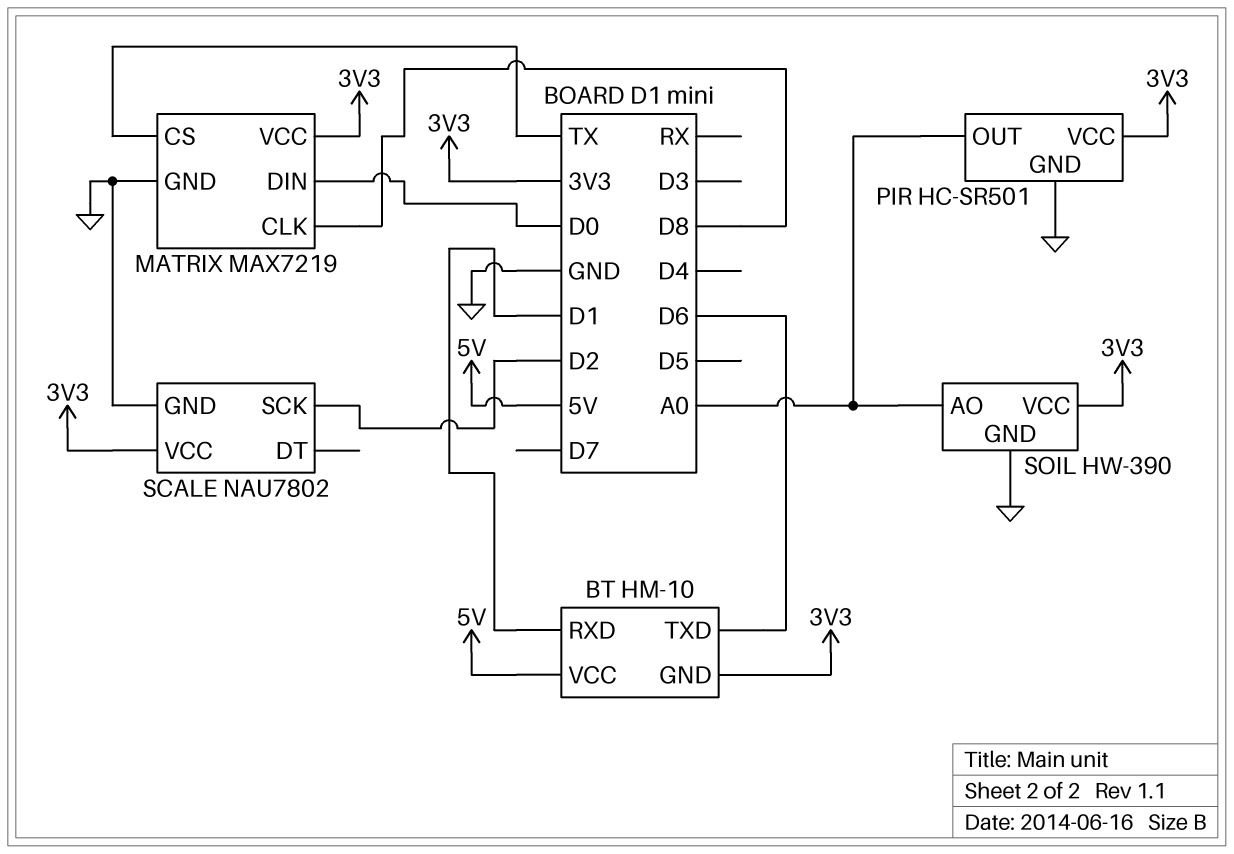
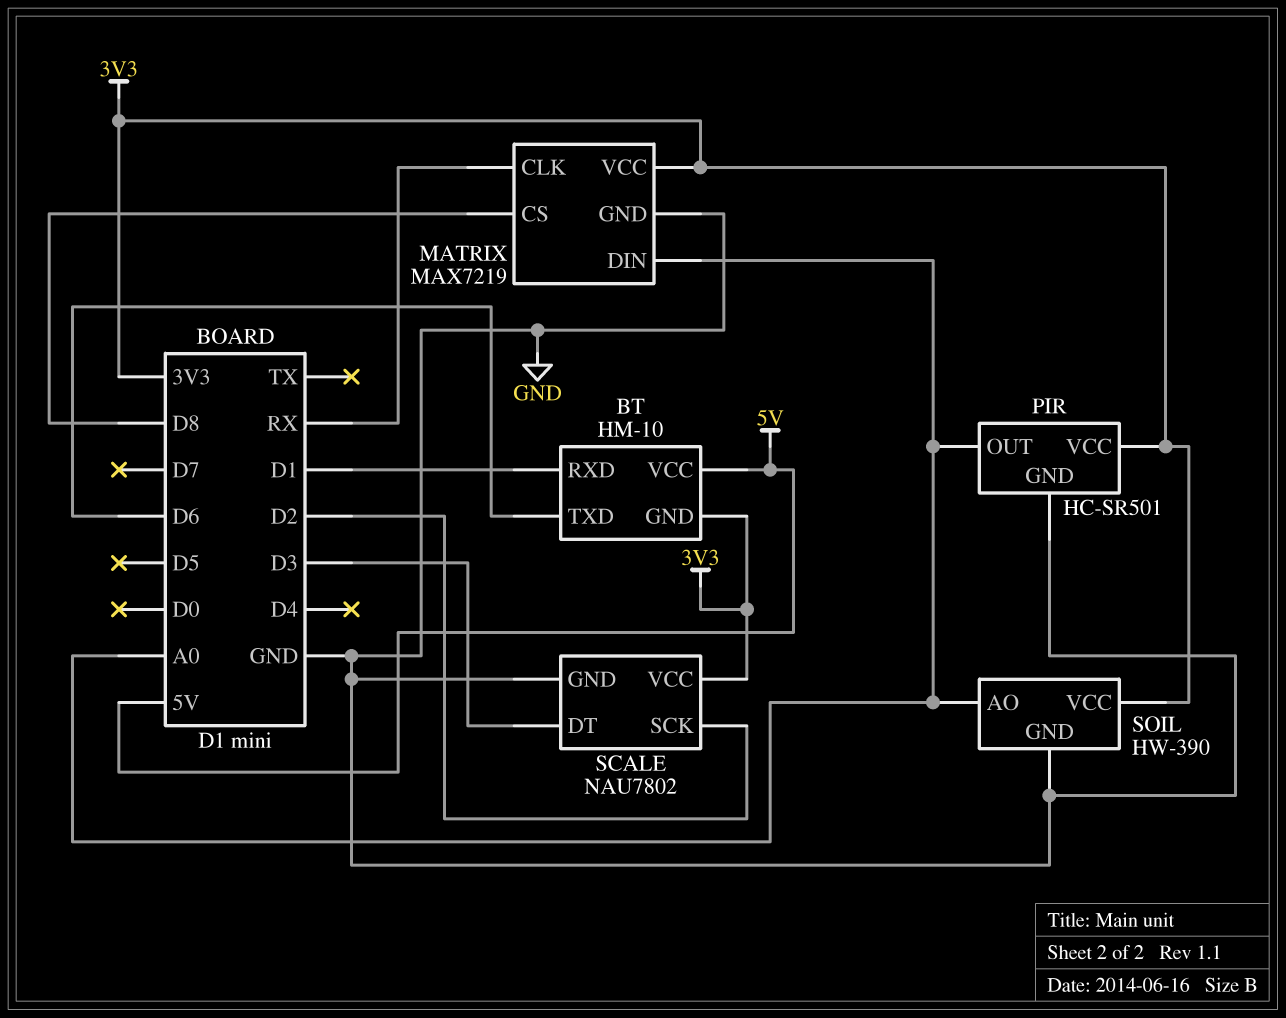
MATRIX pin CLK: D8 -> RX
MATRIX pin CS: TX -> D8
MATRIX pin DIN: D0 -> A0
SCALE pin DT: none -> D3

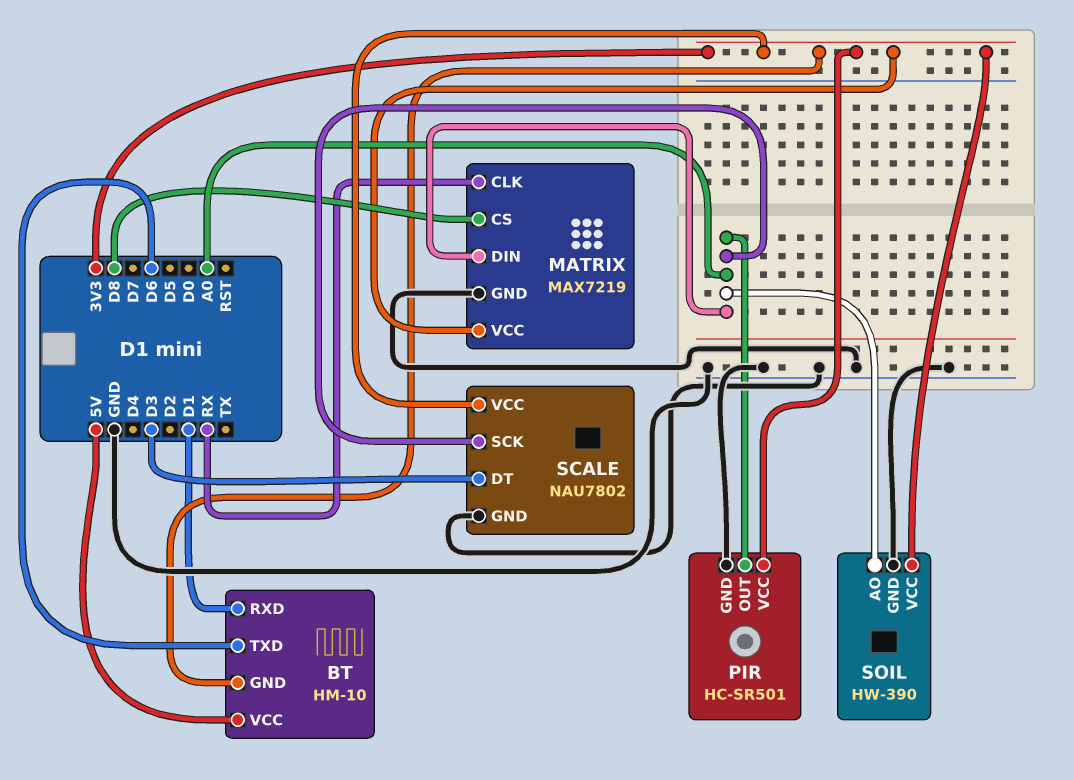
SCALE pin SCK: D2 -> A0

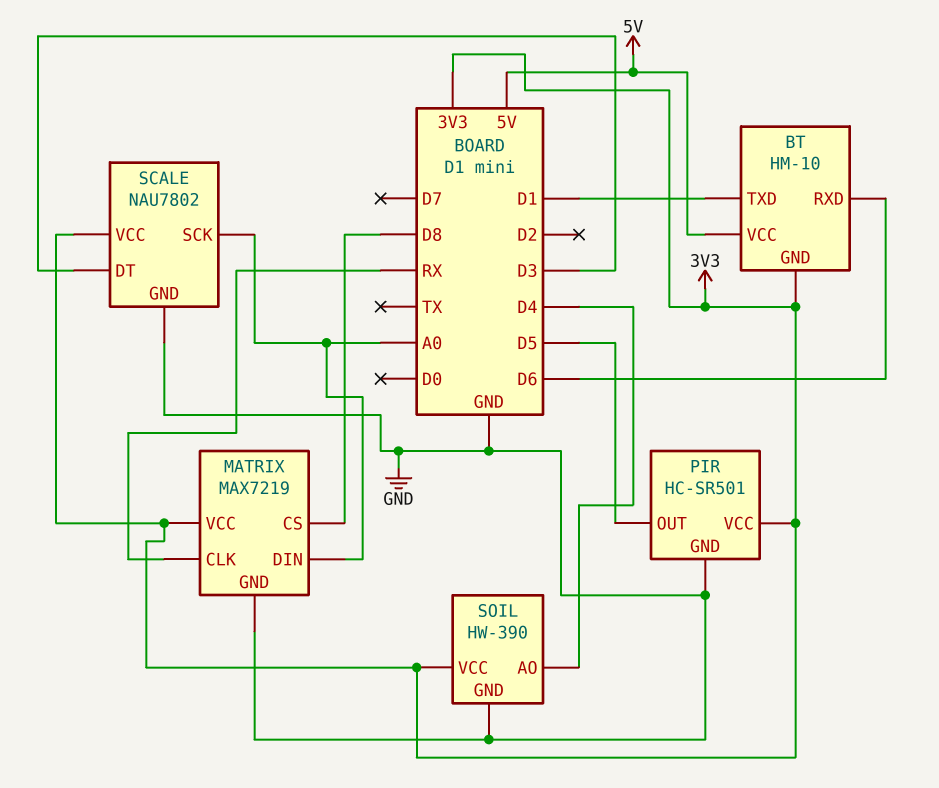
BT pin RXD: D1 -> D6
BT pin TXD: D6 -> D1
PIR pin OUT: A0 -> D5
SOIL pin AO: A0 -> D4

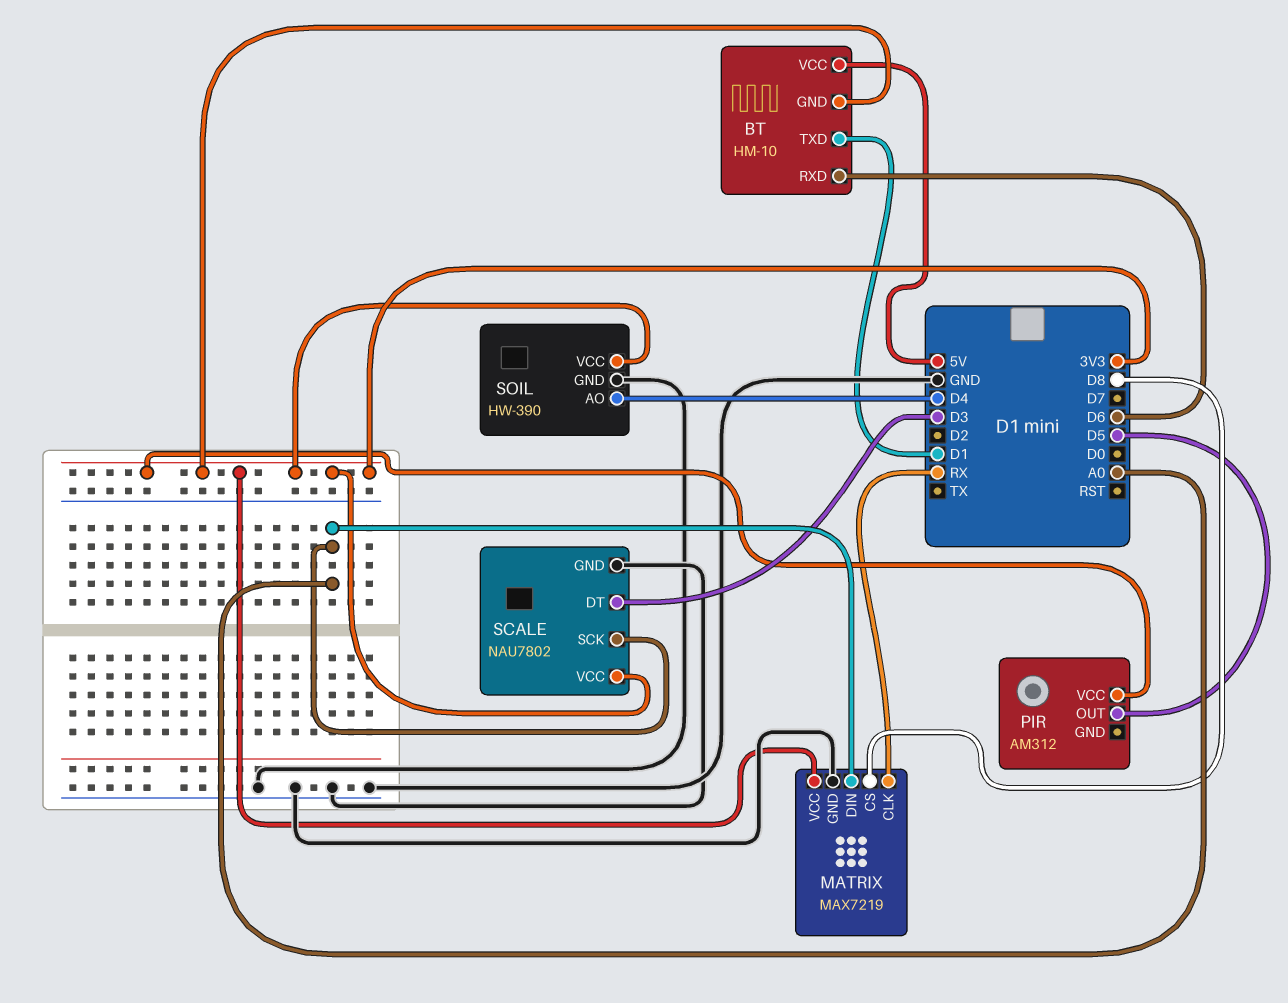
PIR: HC-SR501 -> AM312
PIR pin GND: GND -> none

